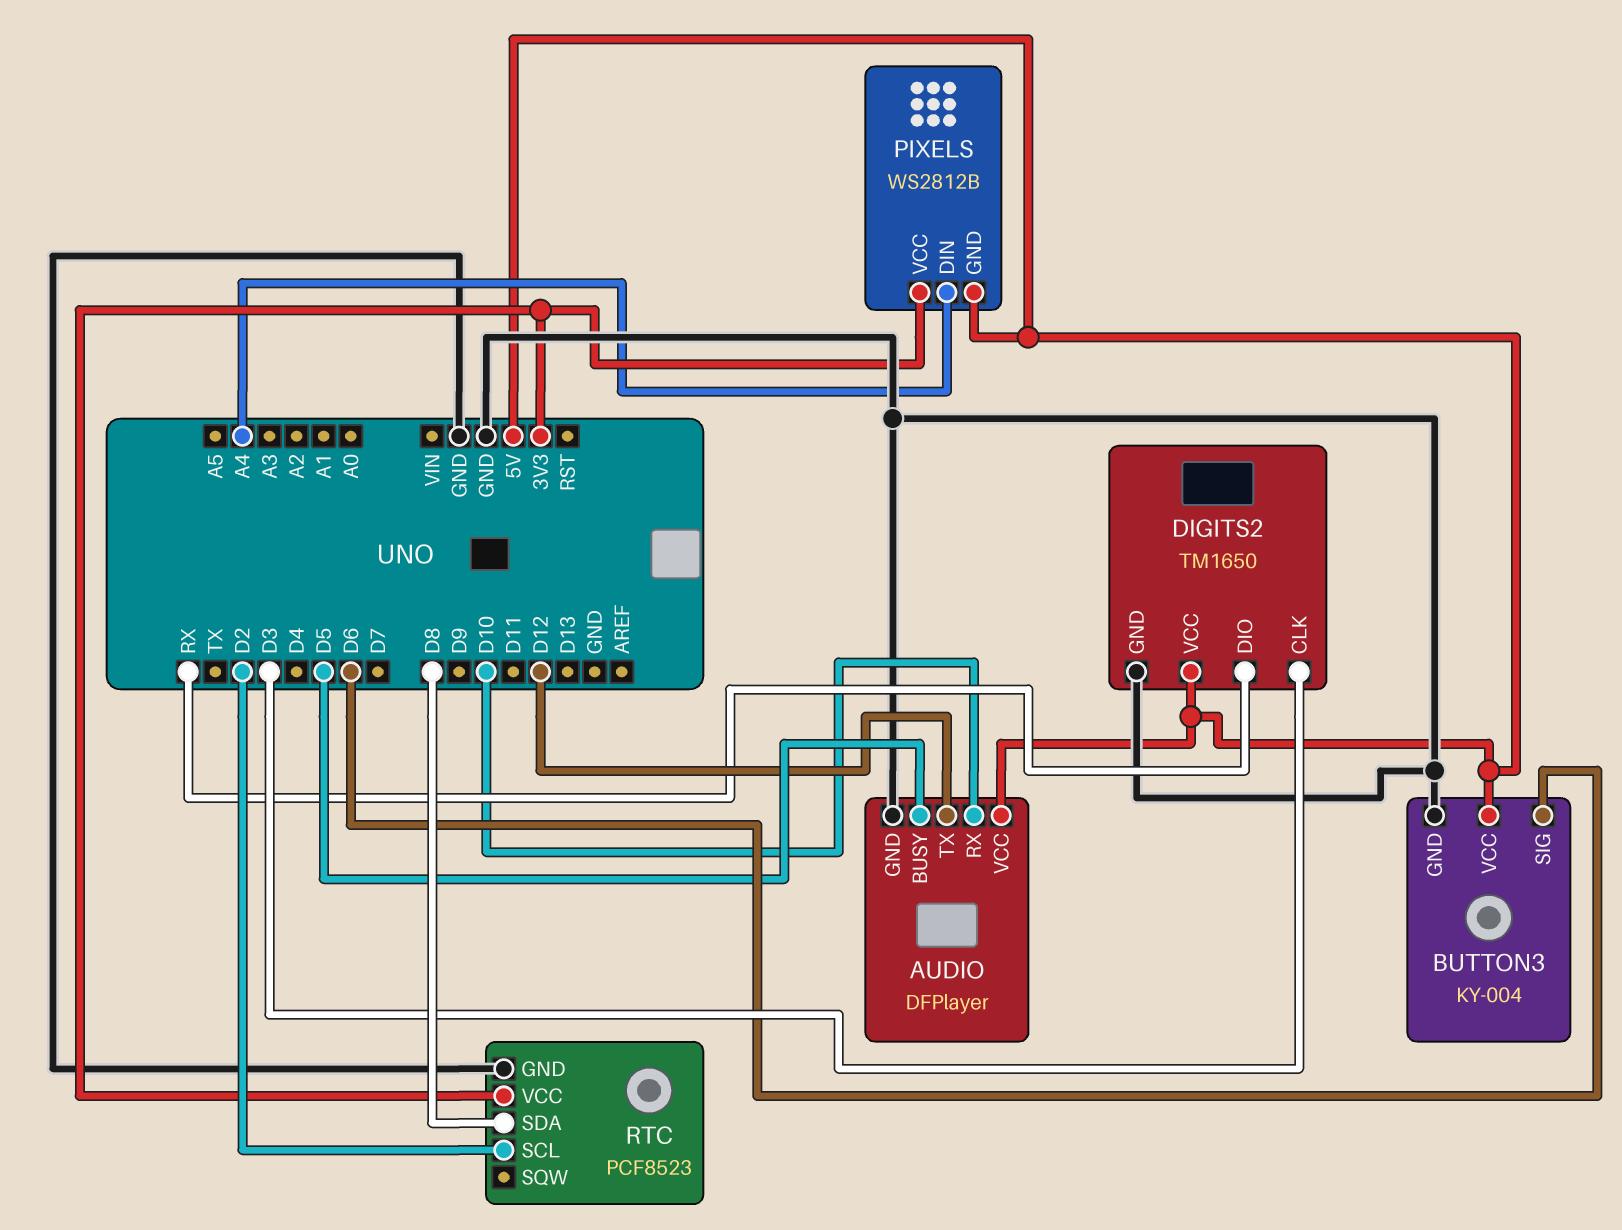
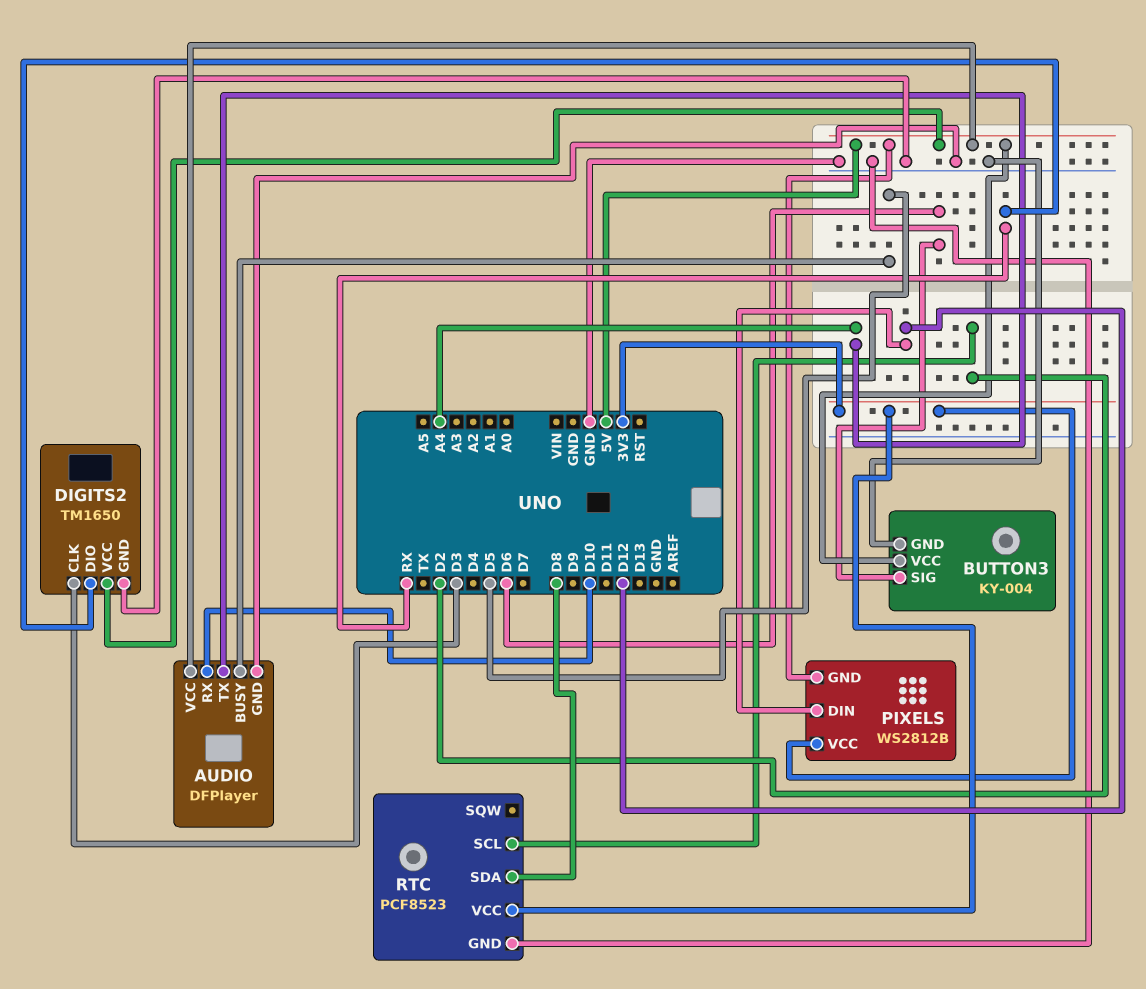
AUDIO pin TX: D12 -> A4
PIXELS pin DIN: A4 -> D12

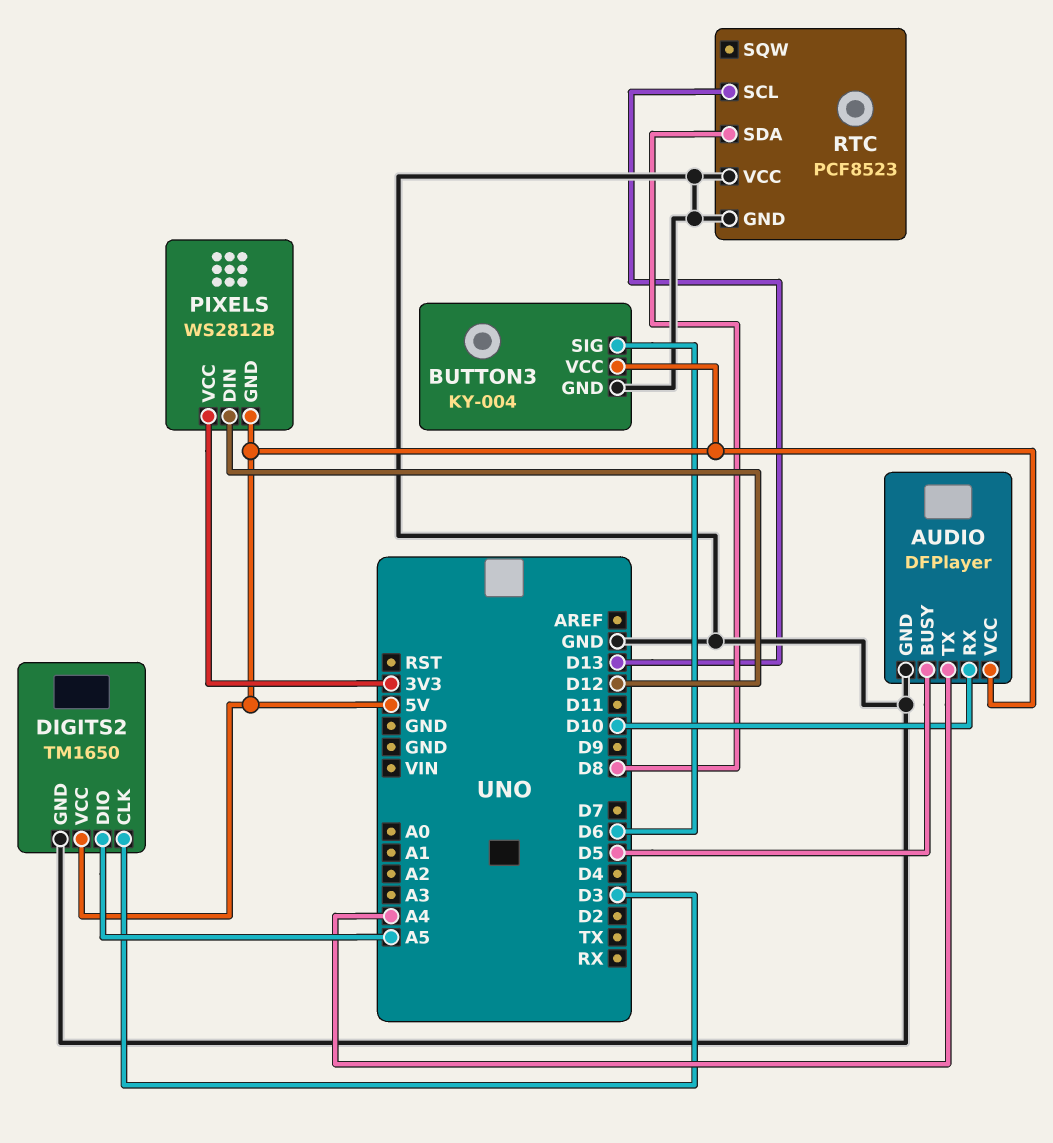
DIGITS2 pin DIO: RX -> A5
RTC pin SCL: D2 -> D13
RTC pin VCC: 3V3 -> GND

